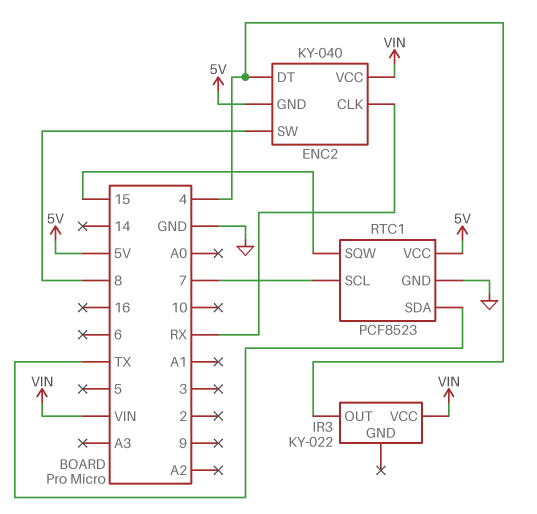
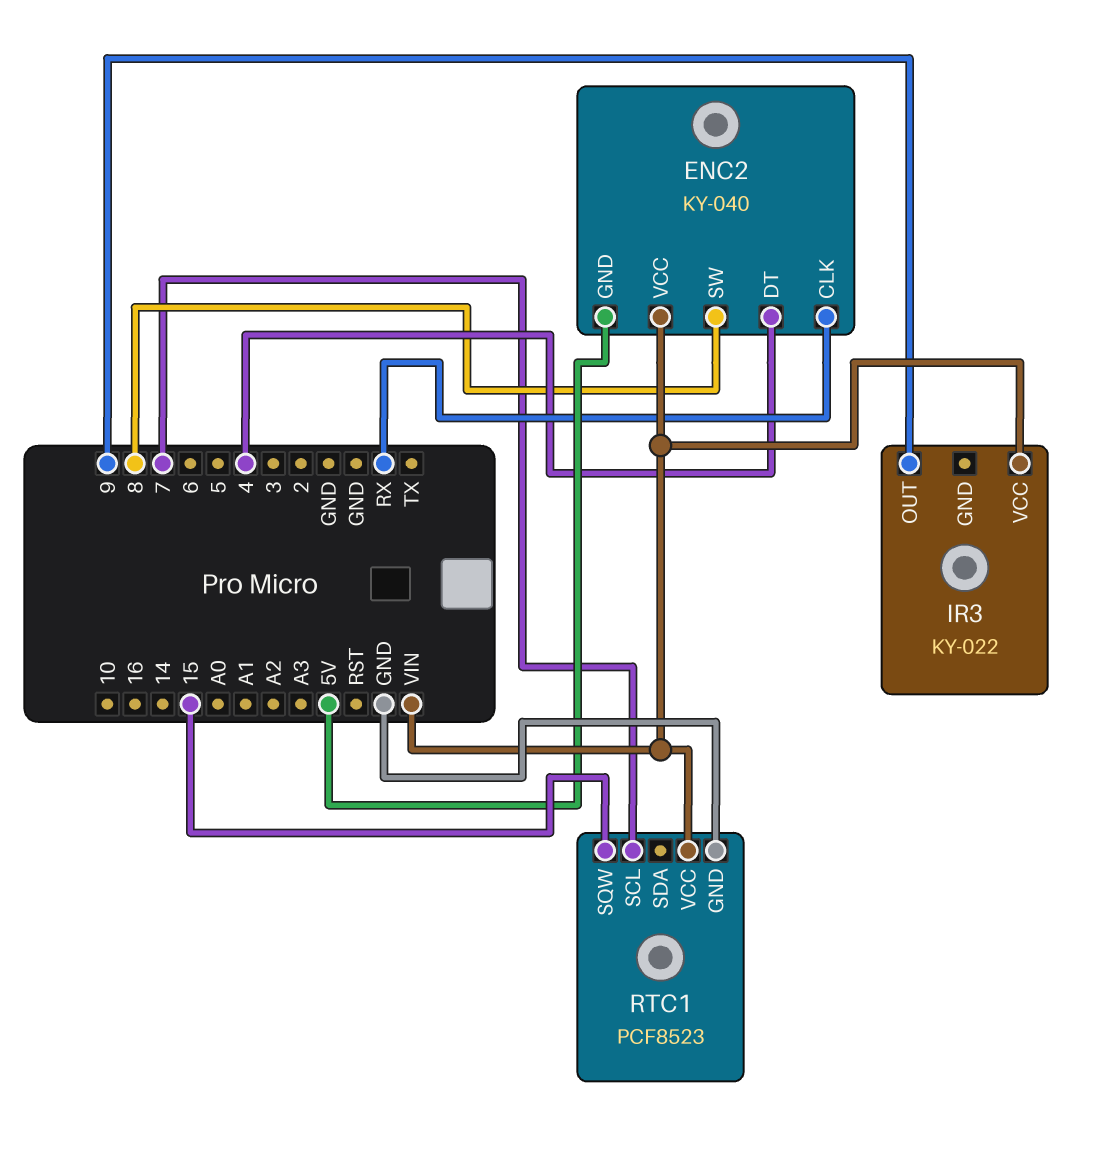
IR3 pin OUT: 4 -> 9
RTC1 pin SDA: TX -> none
RTC1 pin VCC: 5V -> VIN

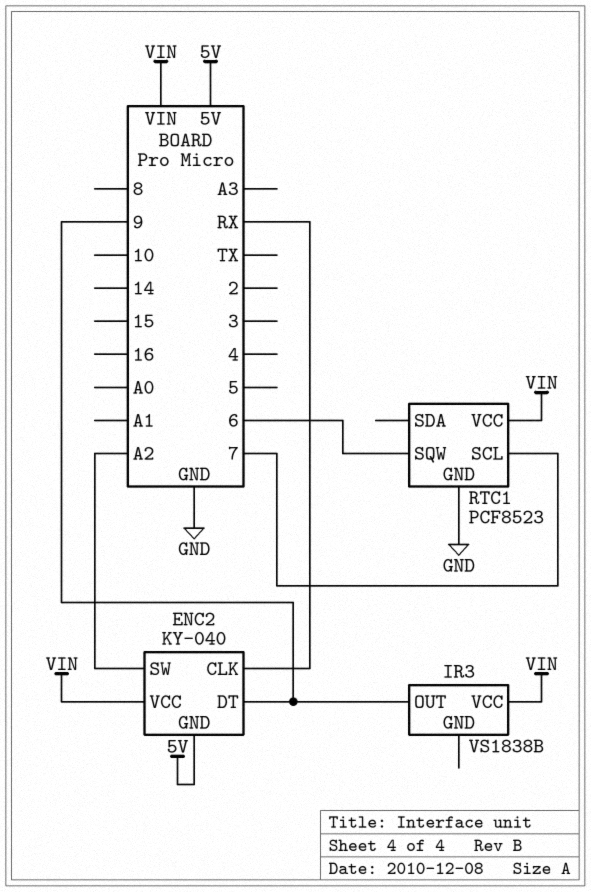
ENC2 pin DT: 4 -> 9
ENC2 pin SW: 8 -> A2
IR3: KY-022 -> VS1838B
RTC1 pin SQW: 15 -> 6

